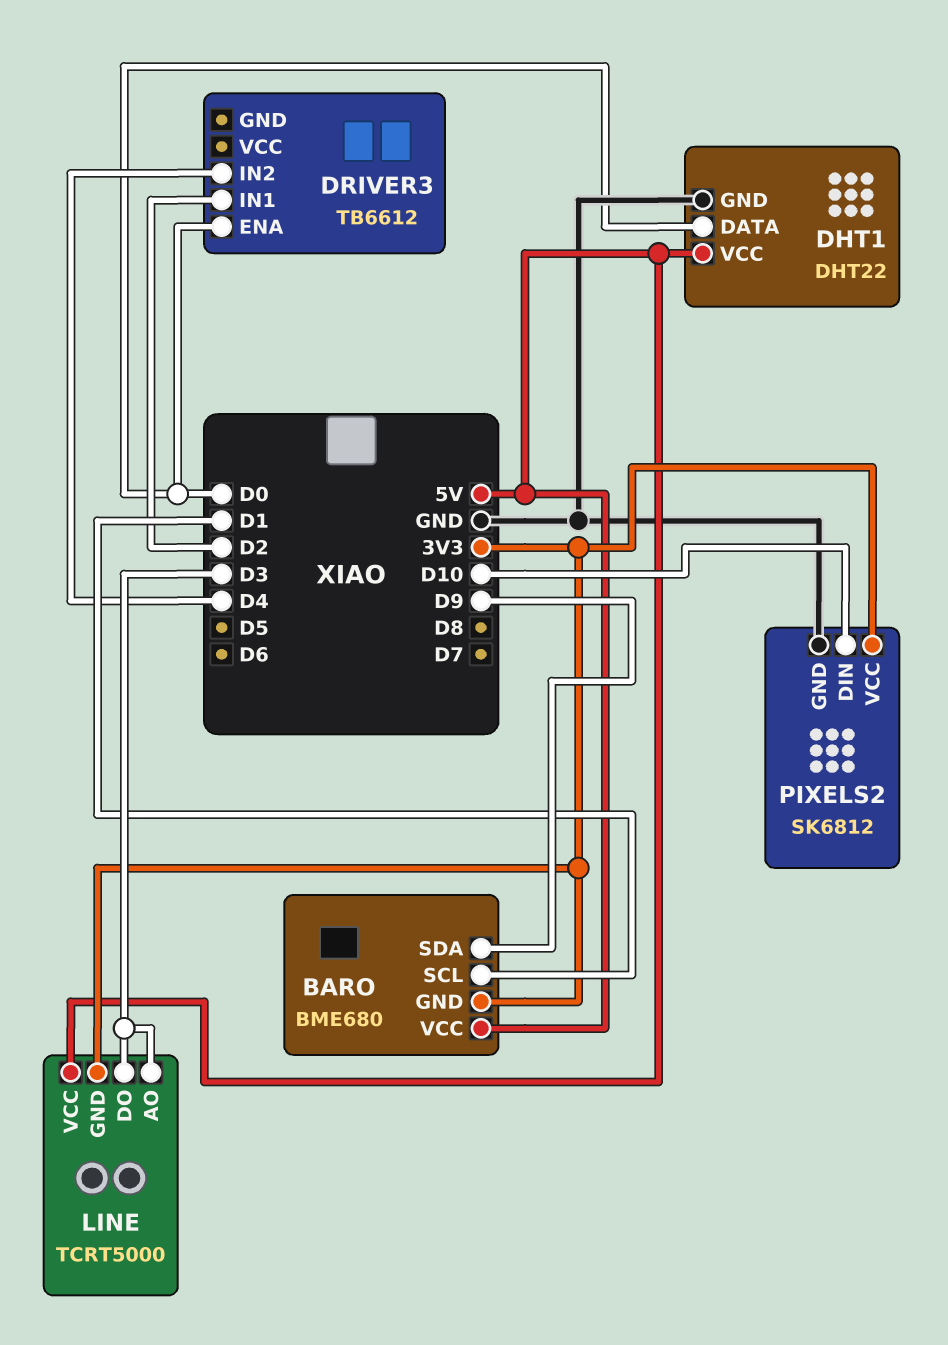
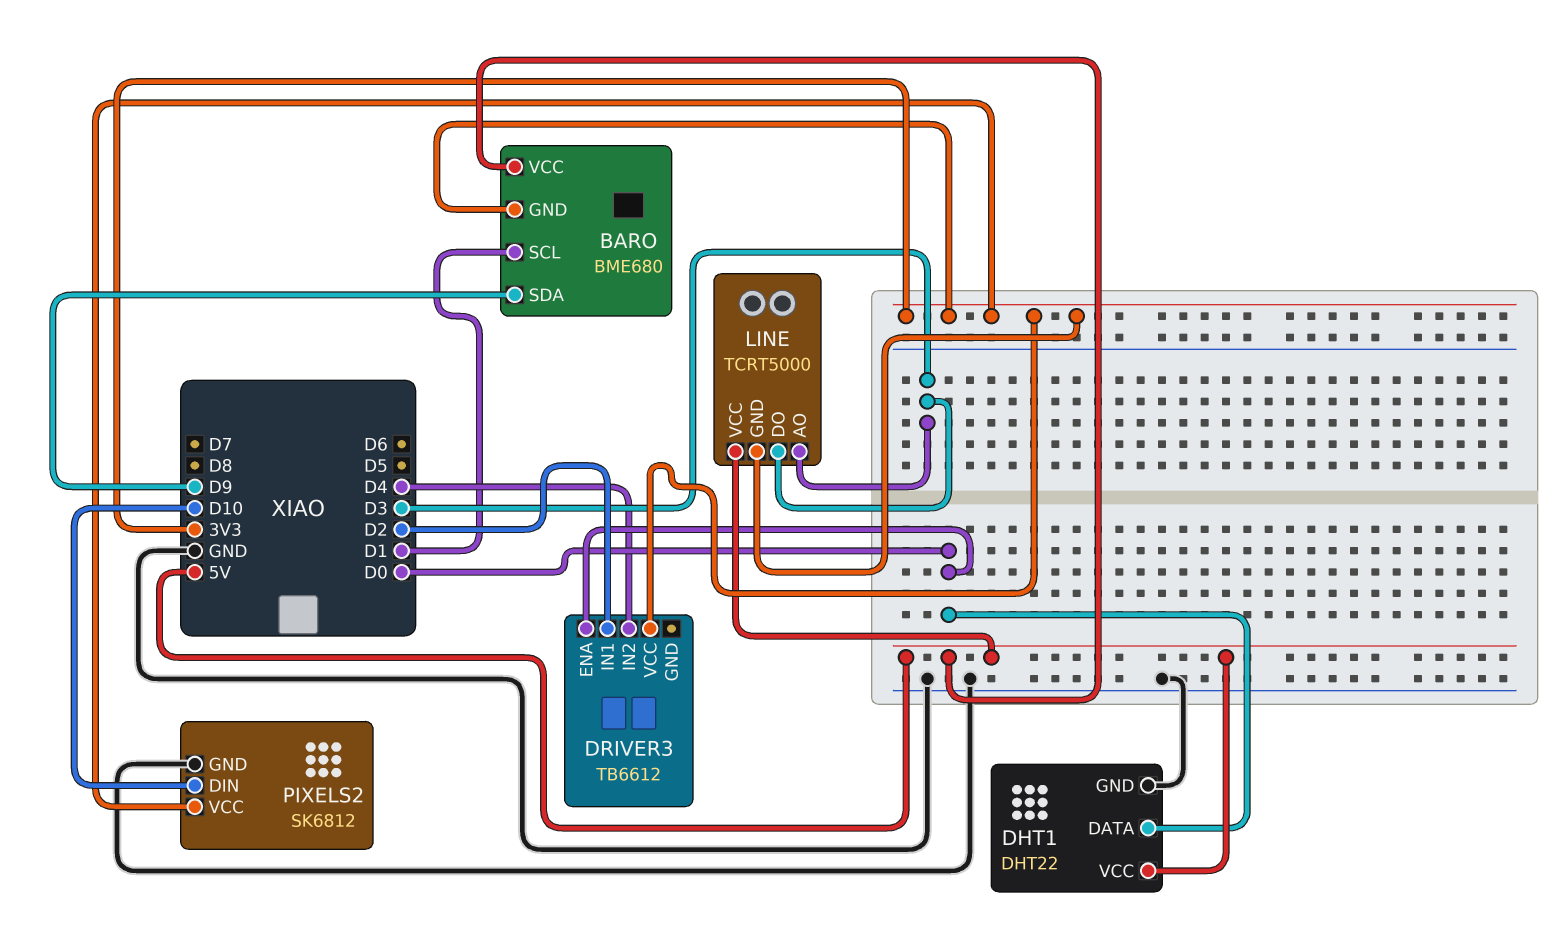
DRIVER3 pin VCC: none -> 3V3

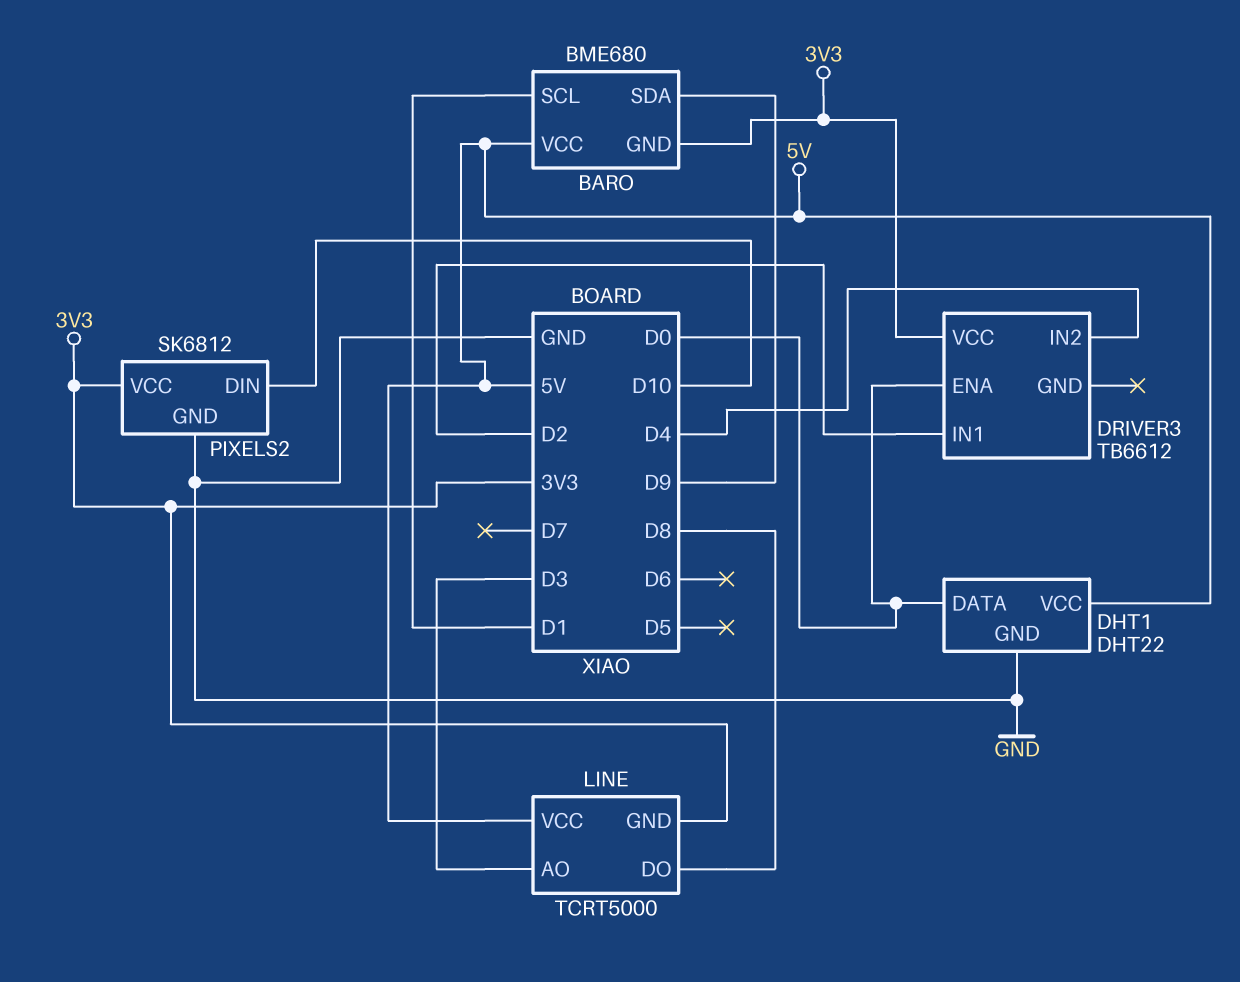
LINE pin DO: D3 -> D8

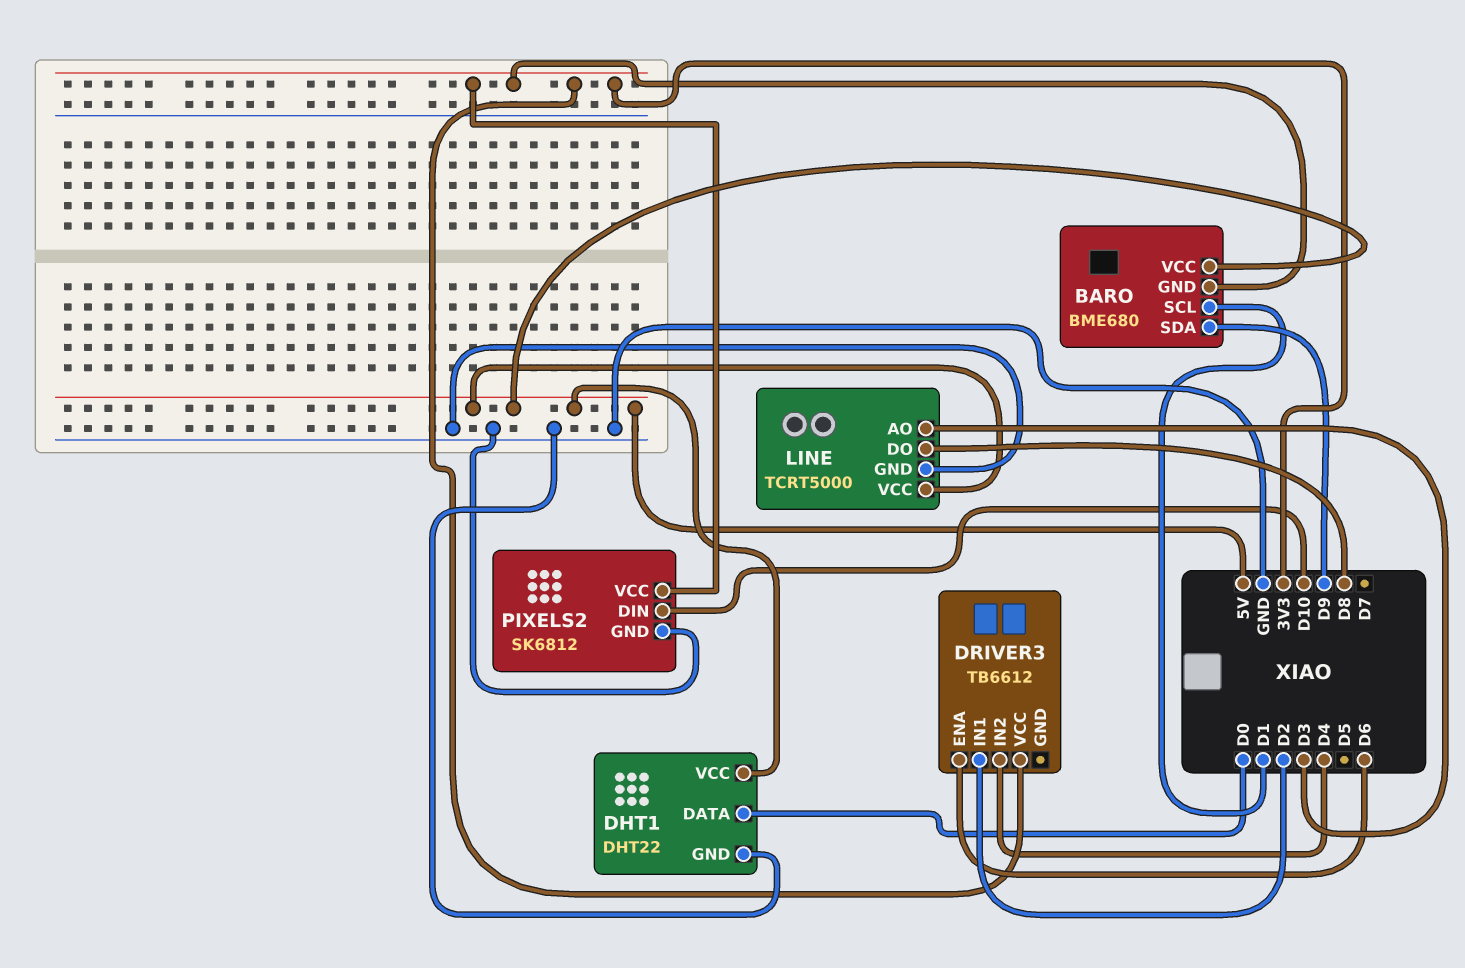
DRIVER3 pin ENA: D0 -> D6
LINE pin GND: 3V3 -> GND

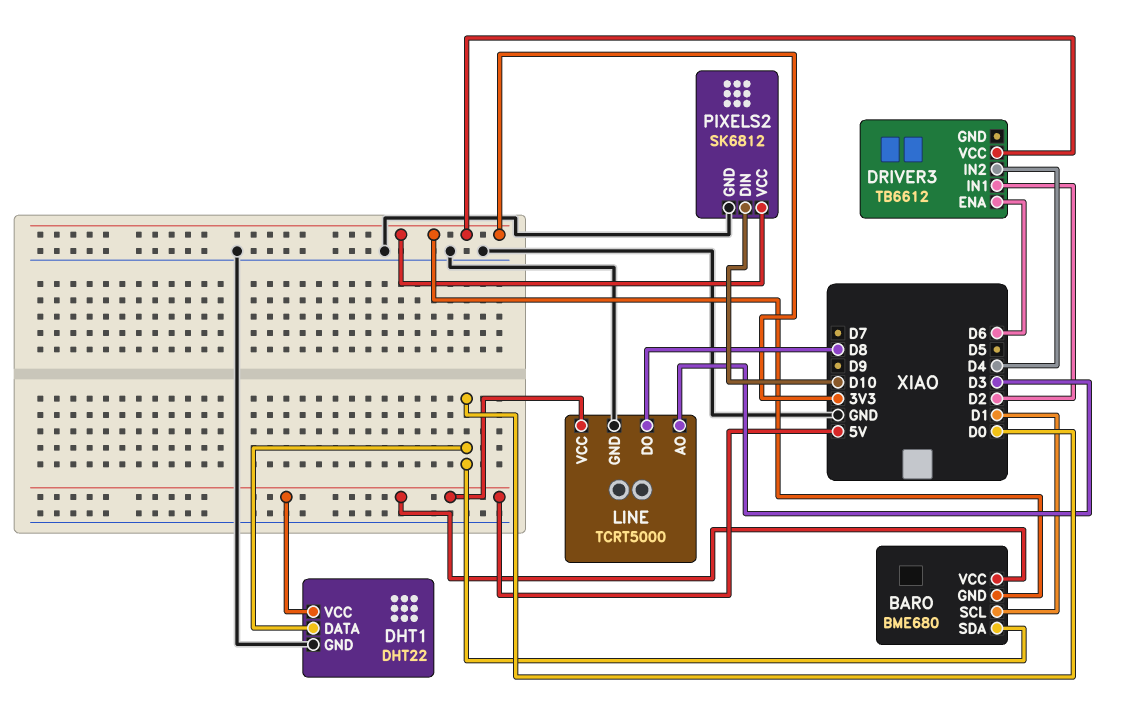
BARO pin SDA: D9 -> D0

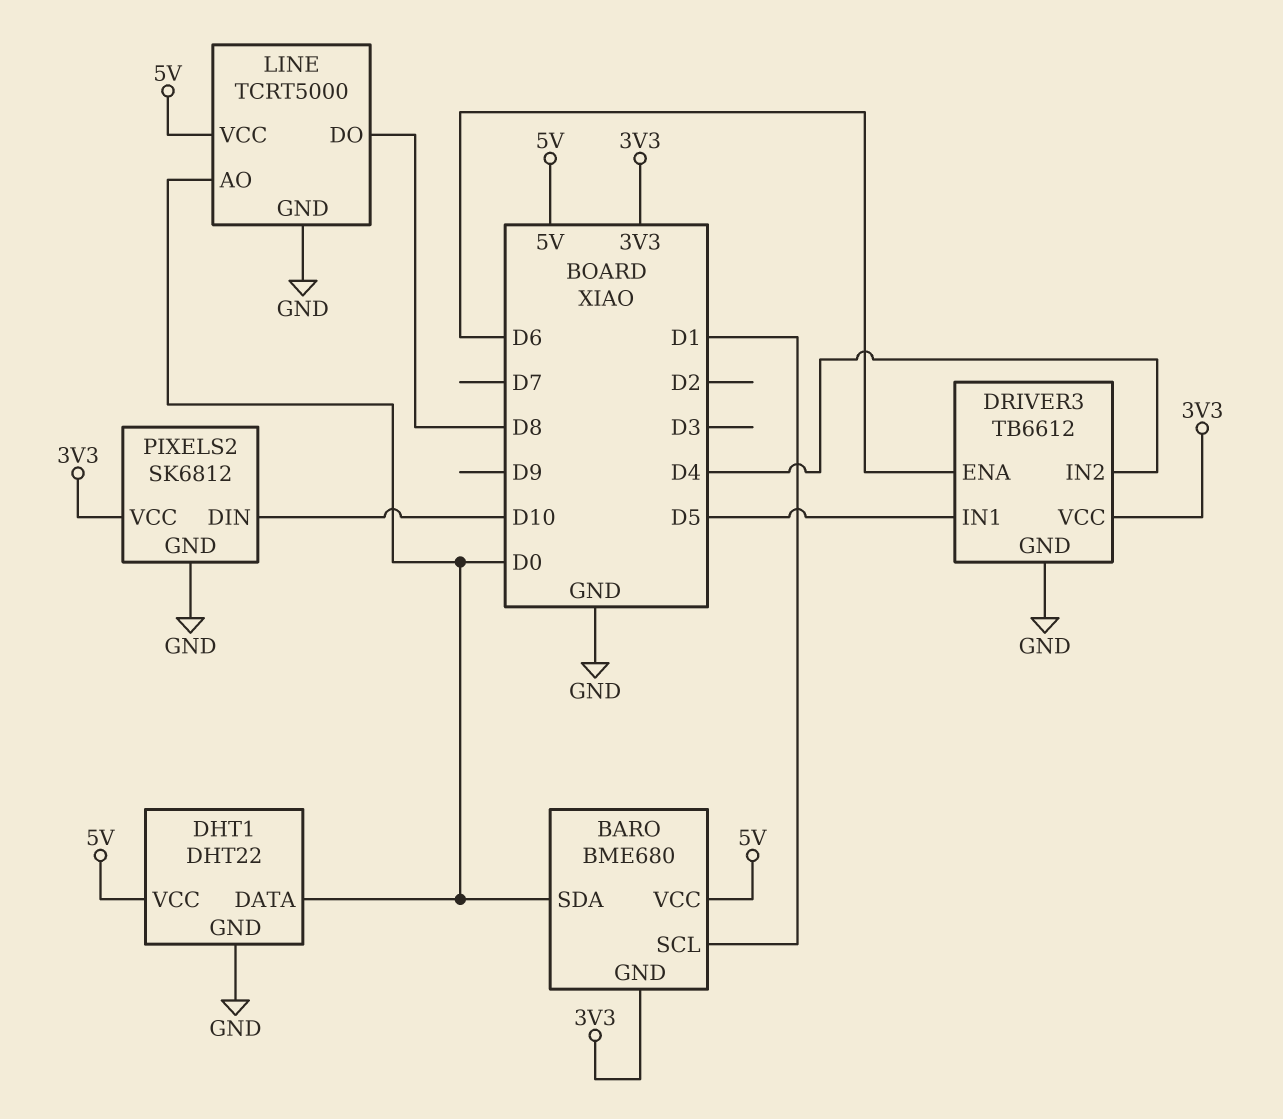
DRIVER3 pin GND: none -> GND
DRIVER3 pin IN1: D2 -> D5
LINE pin AO: D3 -> D0

